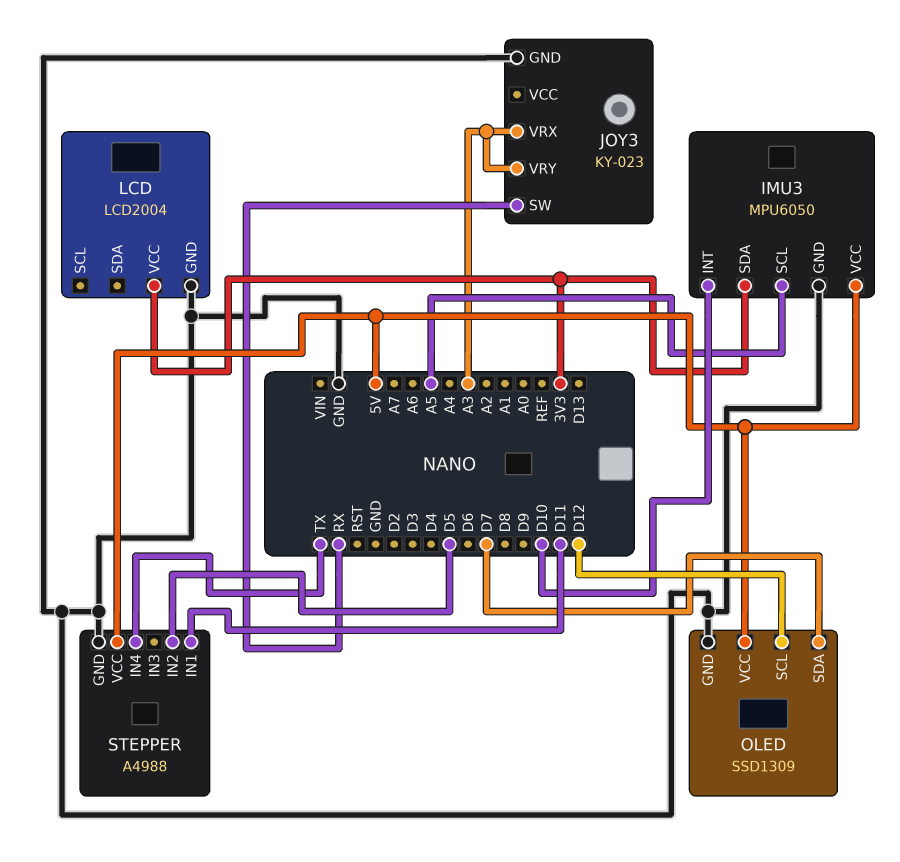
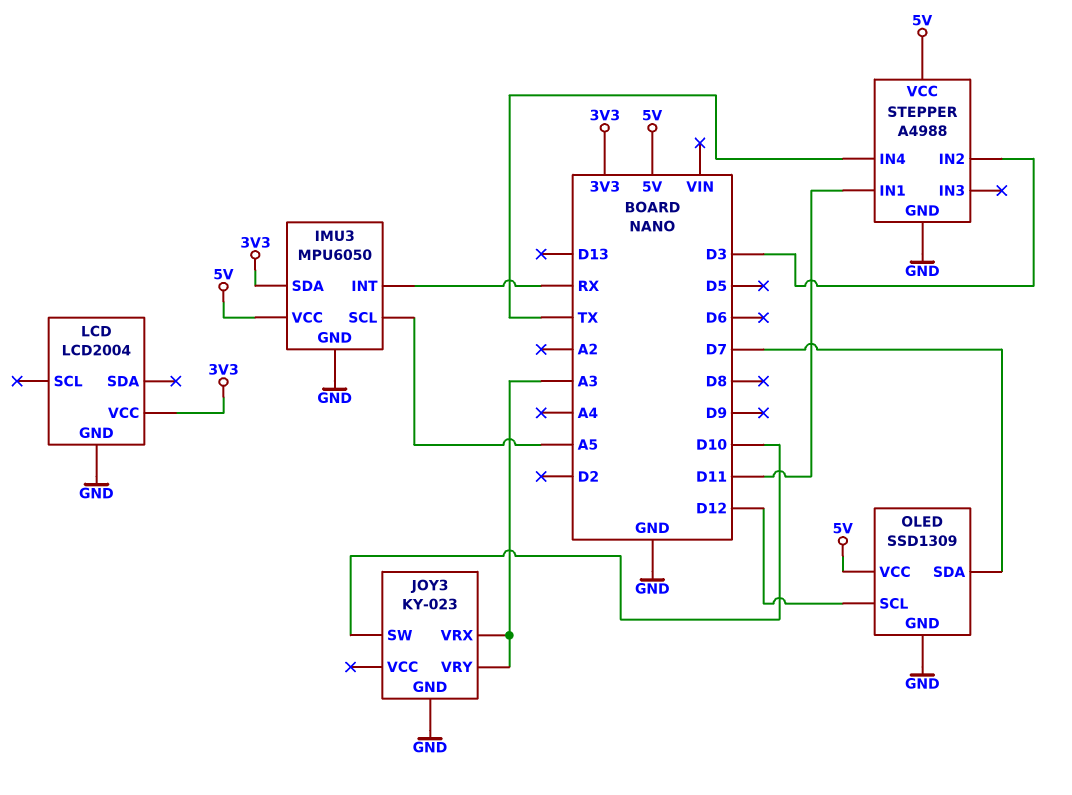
IMU3 pin INT: D10 -> RX
JOY3 pin SW: RX -> D10
STEPPER pin IN2: D5 -> D3

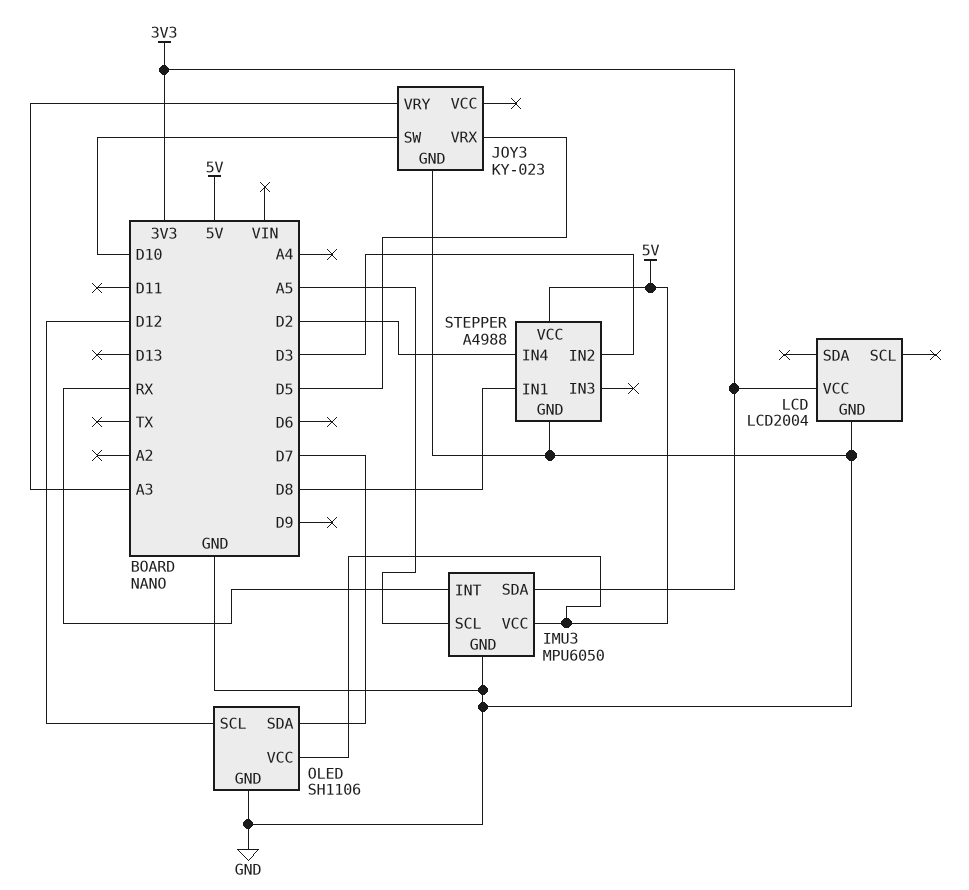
JOY3 pin VRX: A3 -> D5
OLED: SSD1309 -> SH1106
STEPPER pin IN1: D11 -> D8
STEPPER pin IN4: TX -> D2

